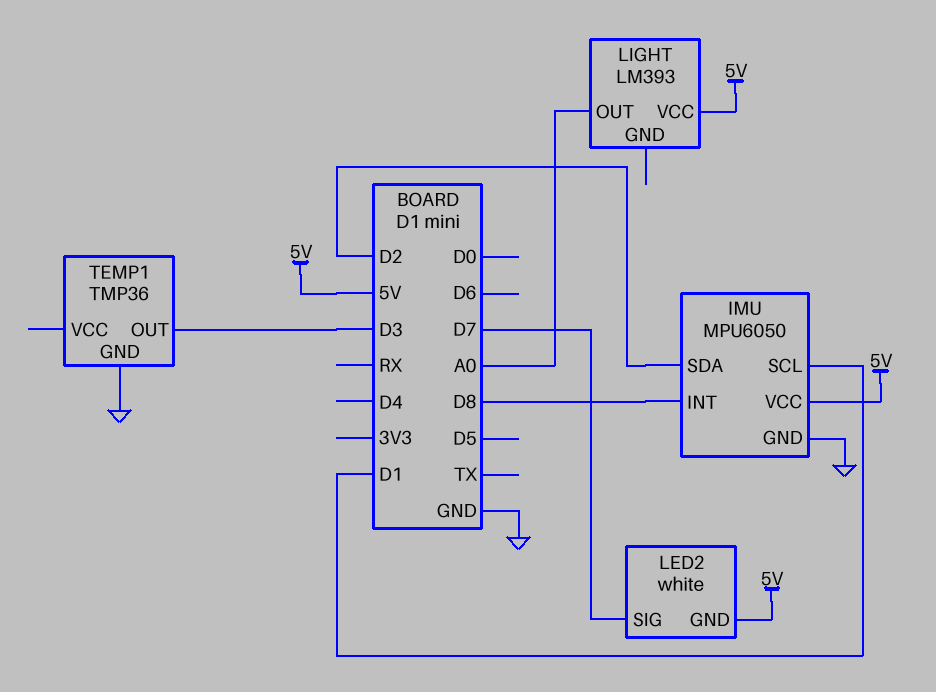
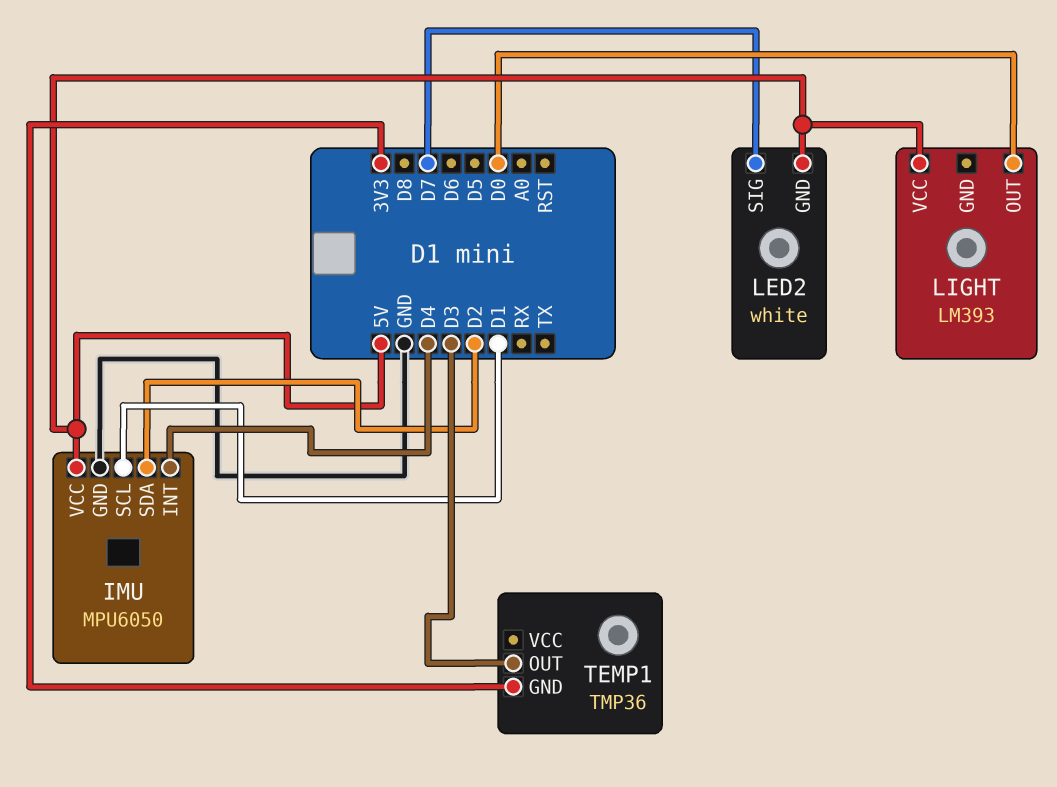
IMU pin INT: D8 -> D4
LIGHT pin OUT: A0 -> D0
TEMP1 pin GND: GND -> 3V3

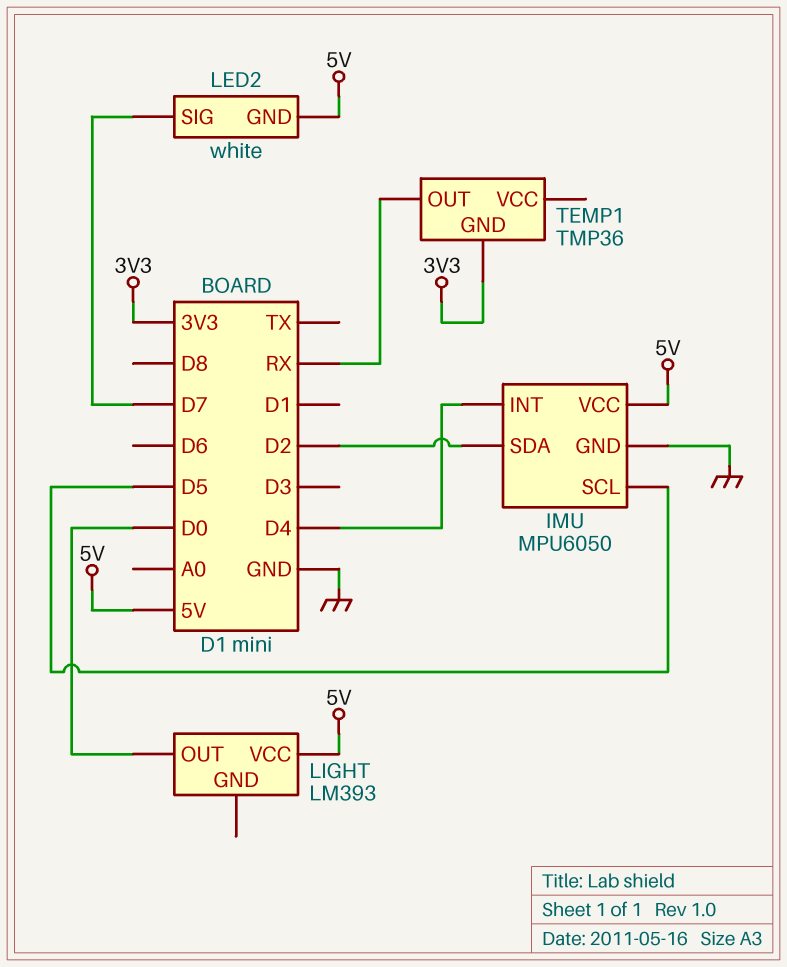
IMU pin SCL: D1 -> D5
TEMP1 pin OUT: D3 -> RX

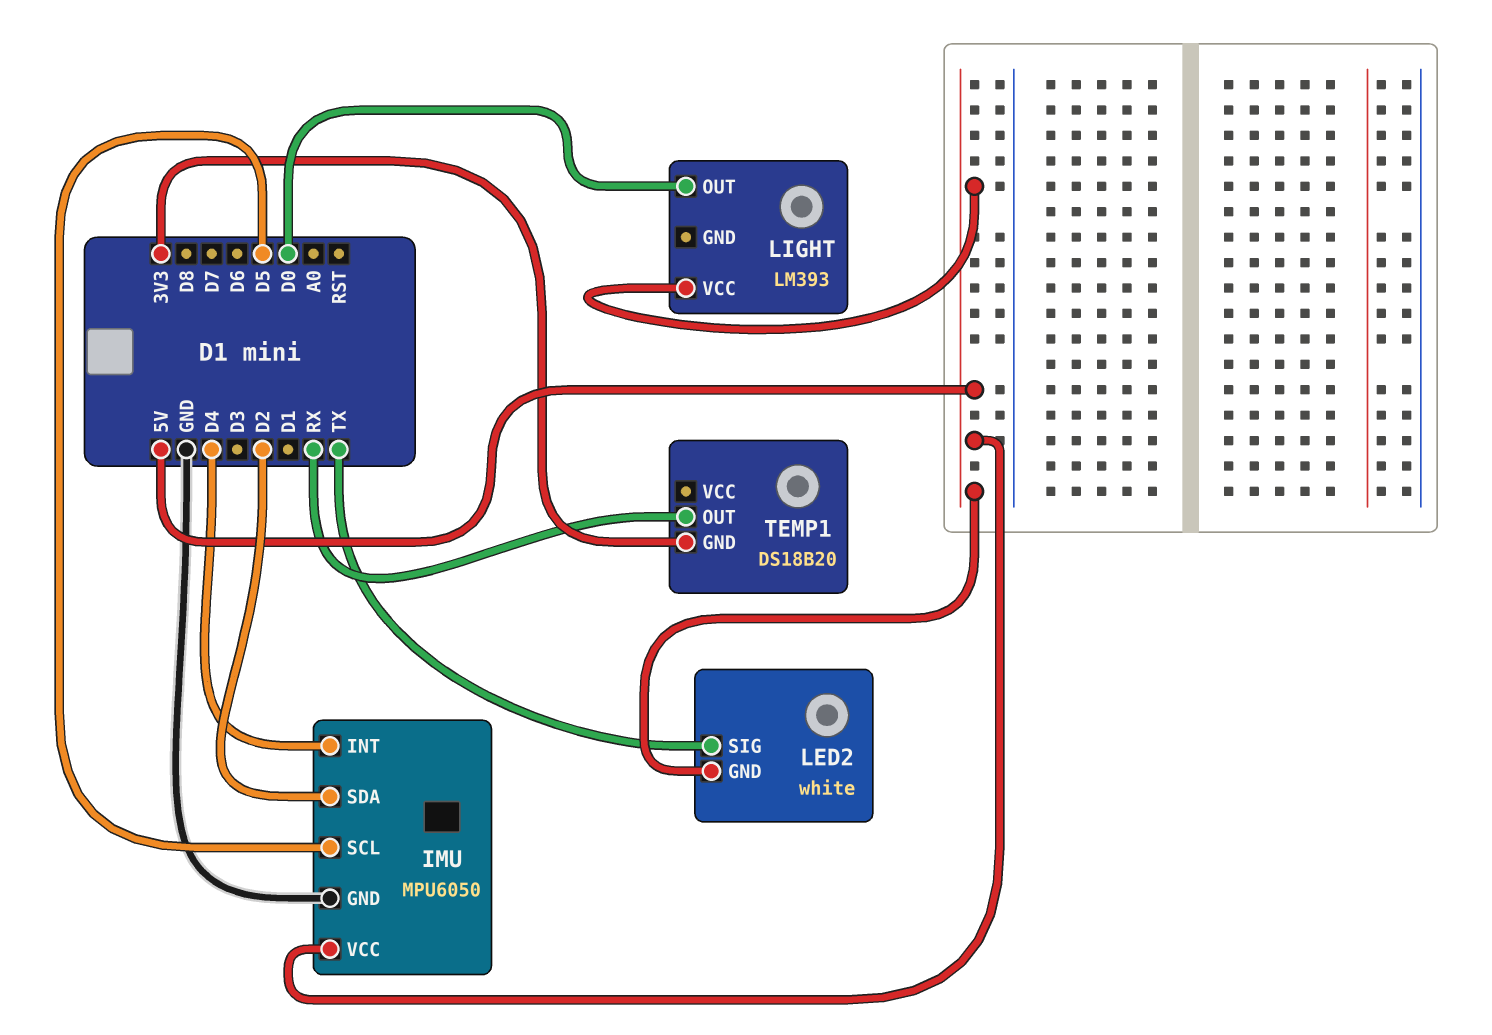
LED2 pin SIG: D7 -> TX
TEMP1: TMP36 -> DS18B20

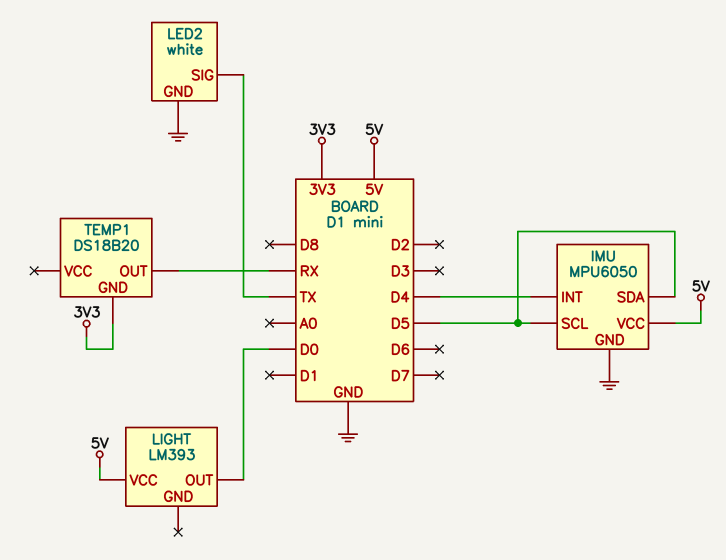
IMU pin SDA: D2 -> D5
LED2 pin GND: 5V -> GND

